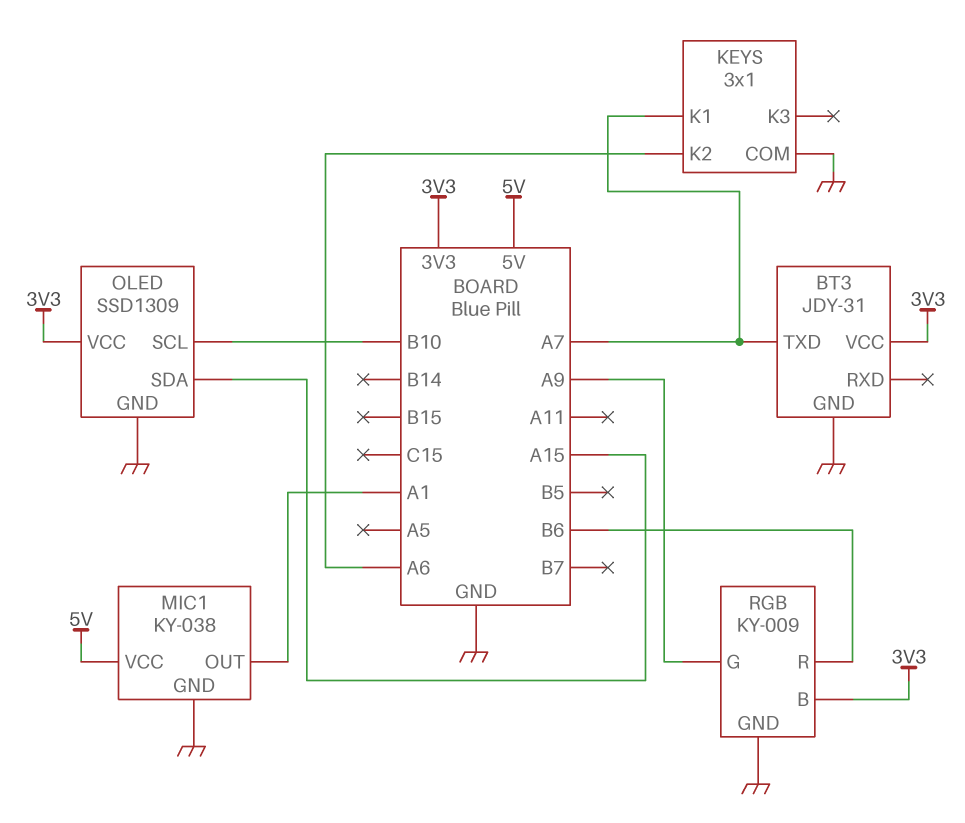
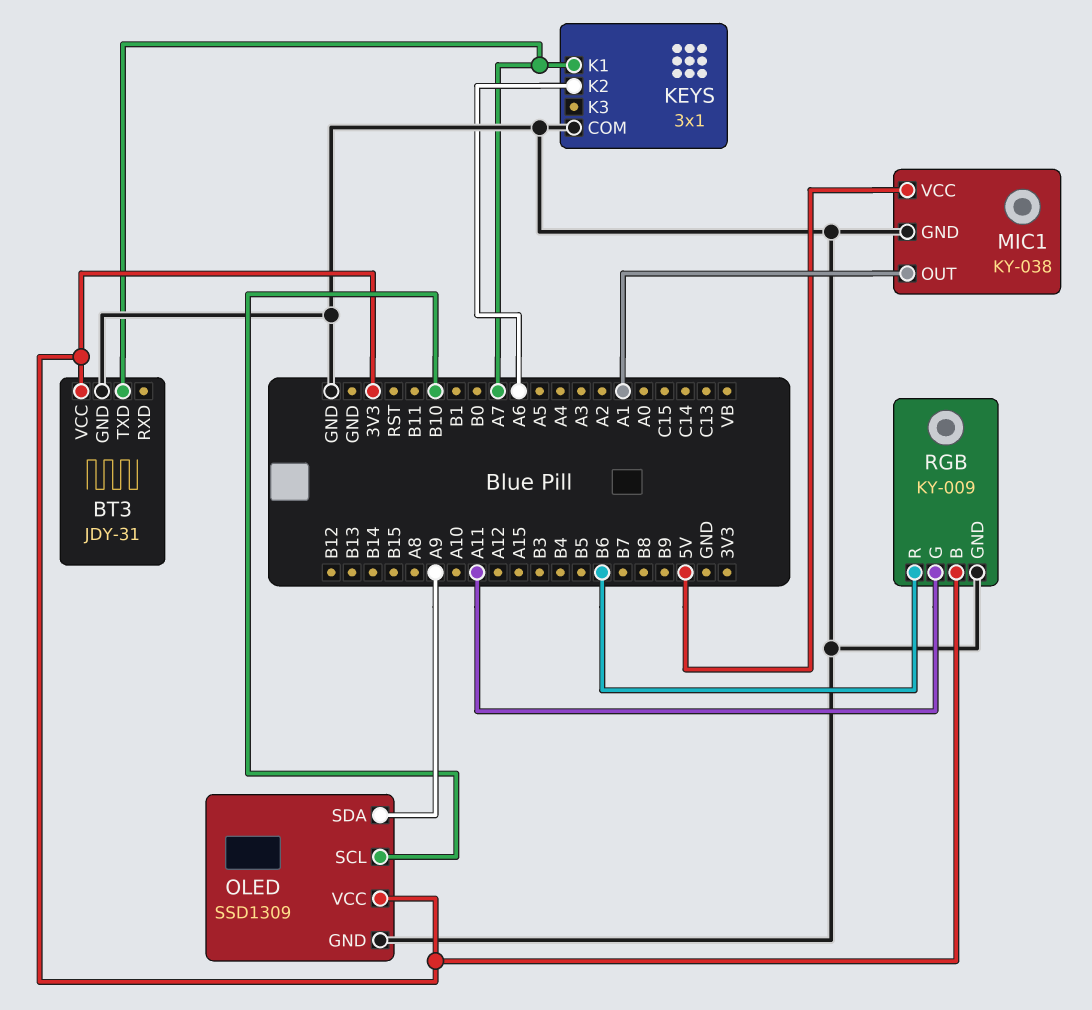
OLED pin SDA: A15 -> A9
RGB pin G: A9 -> A11

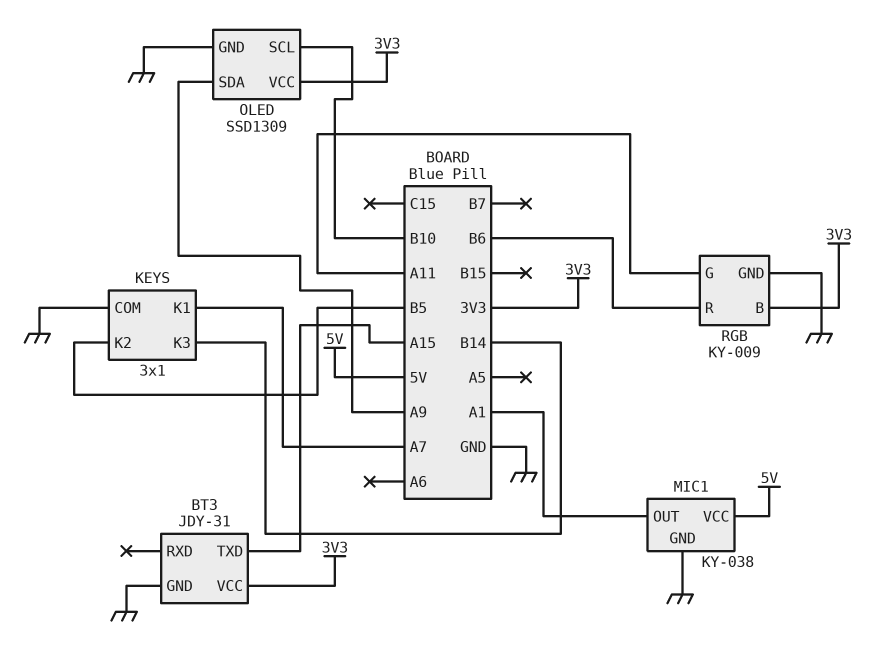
BT3 pin TXD: A7 -> A15
KEYS pin K2: A6 -> B5
KEYS pin K3: none -> B14

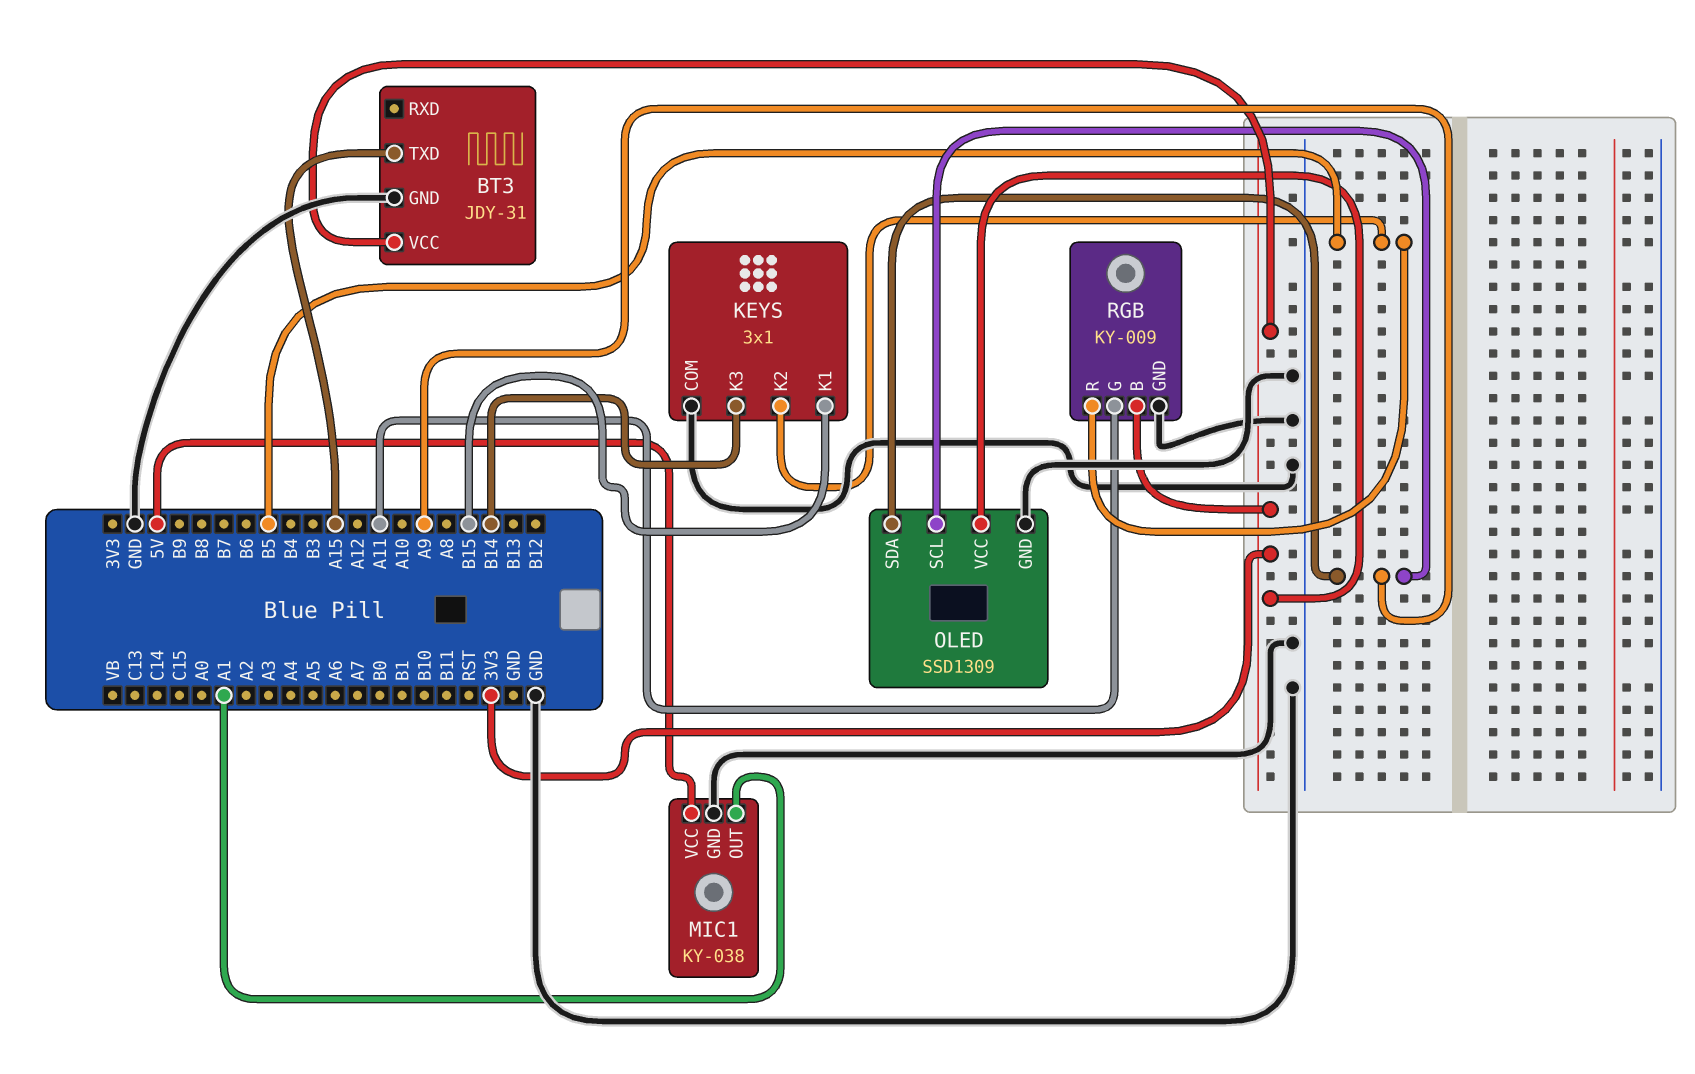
KEYS pin K1: A7 -> B15
OLED pin SCL: B10 -> A9
RGB pin R: B6 -> B5

